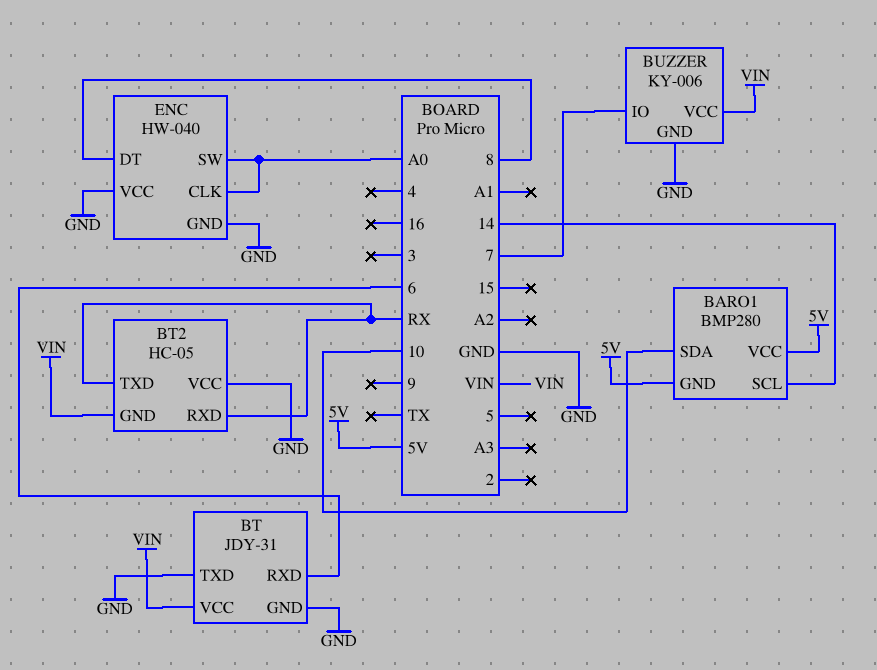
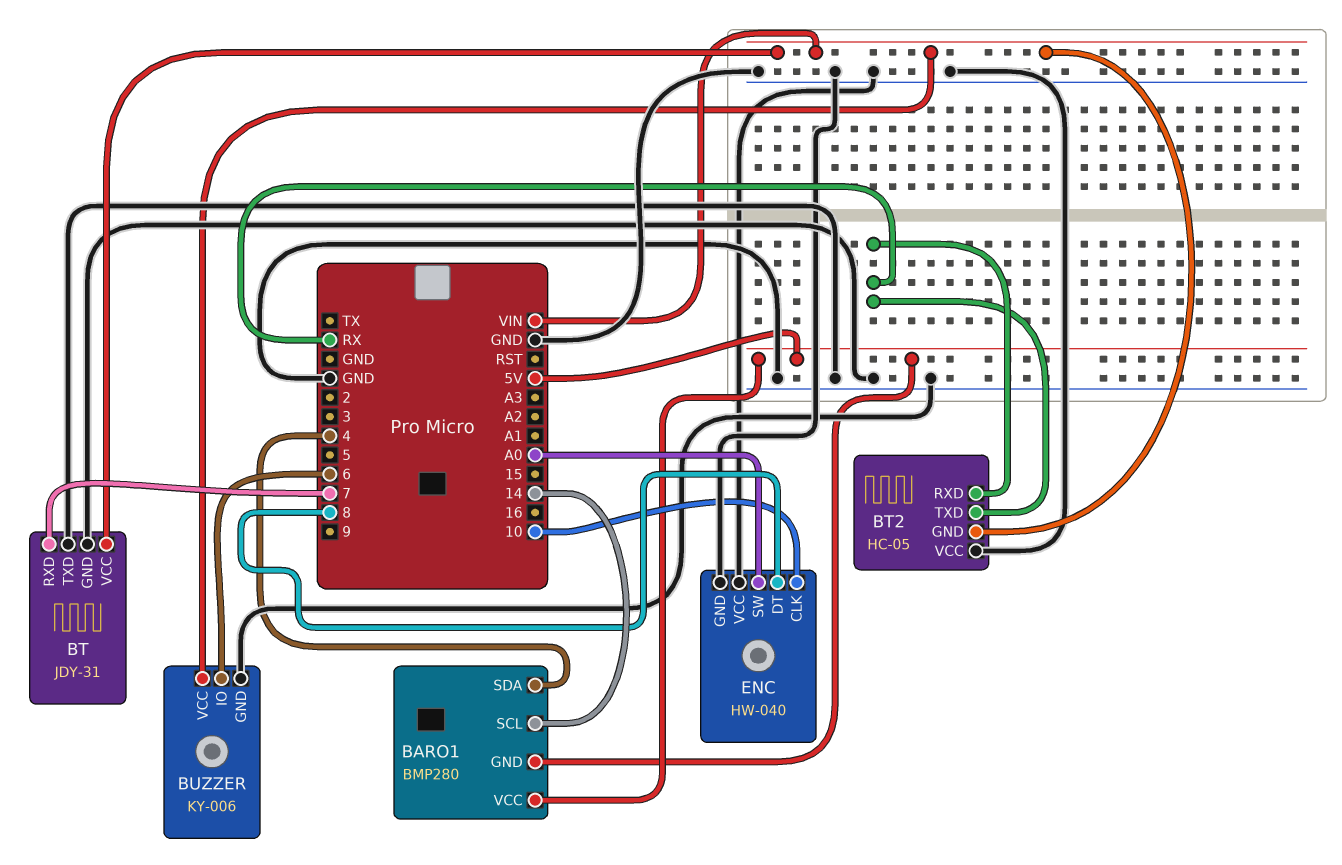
BARO1 pin SDA: 10 -> 4
BT pin RXD: 6 -> 7
BUZZER pin IO: 7 -> 6
ENC pin CLK: A0 -> 10

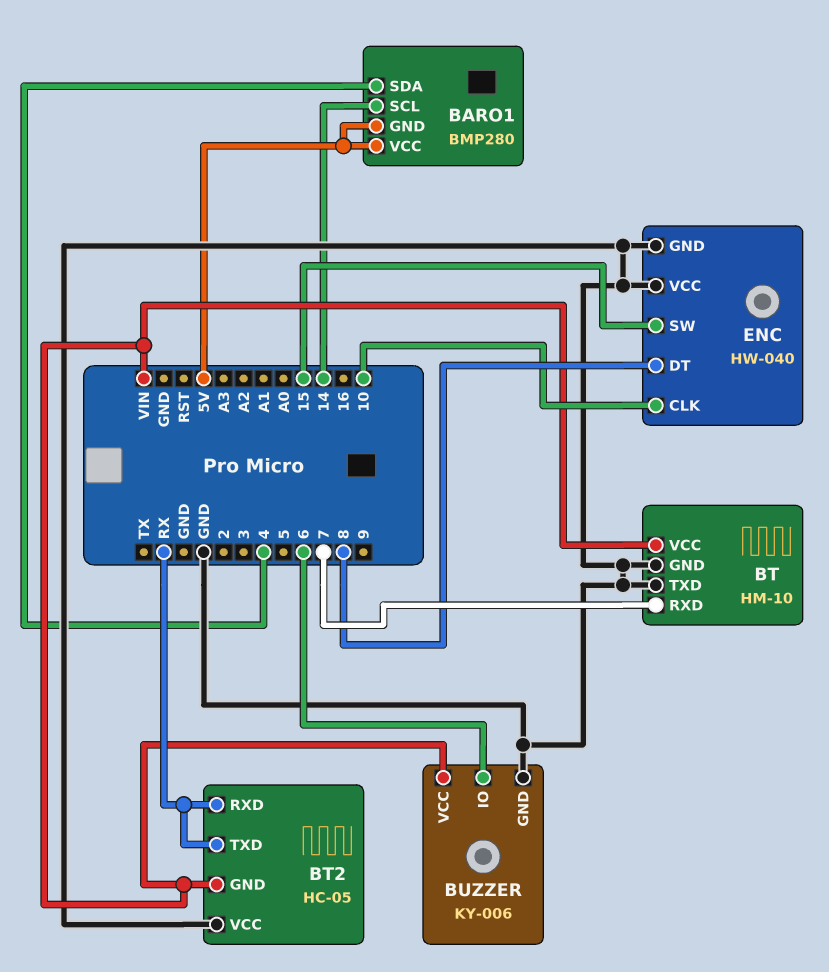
BT: JDY-31 -> HM-10
ENC pin SW: A0 -> 15

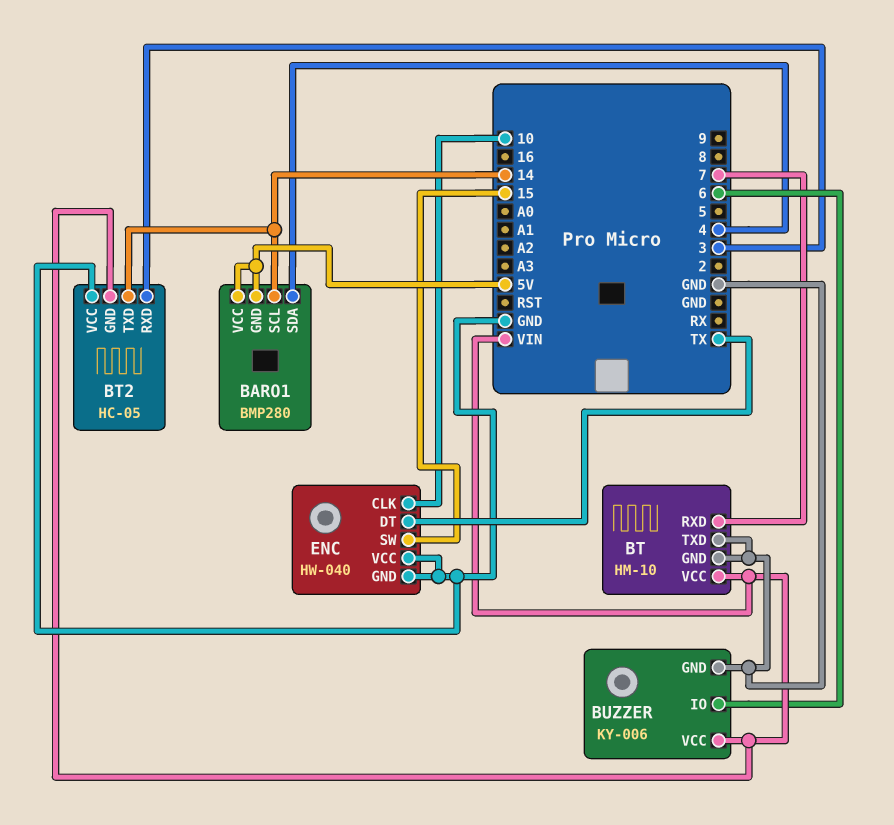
BT2 pin RXD: RX -> 3
BT2 pin TXD: RX -> 14
ENC pin DT: 8 -> TX

